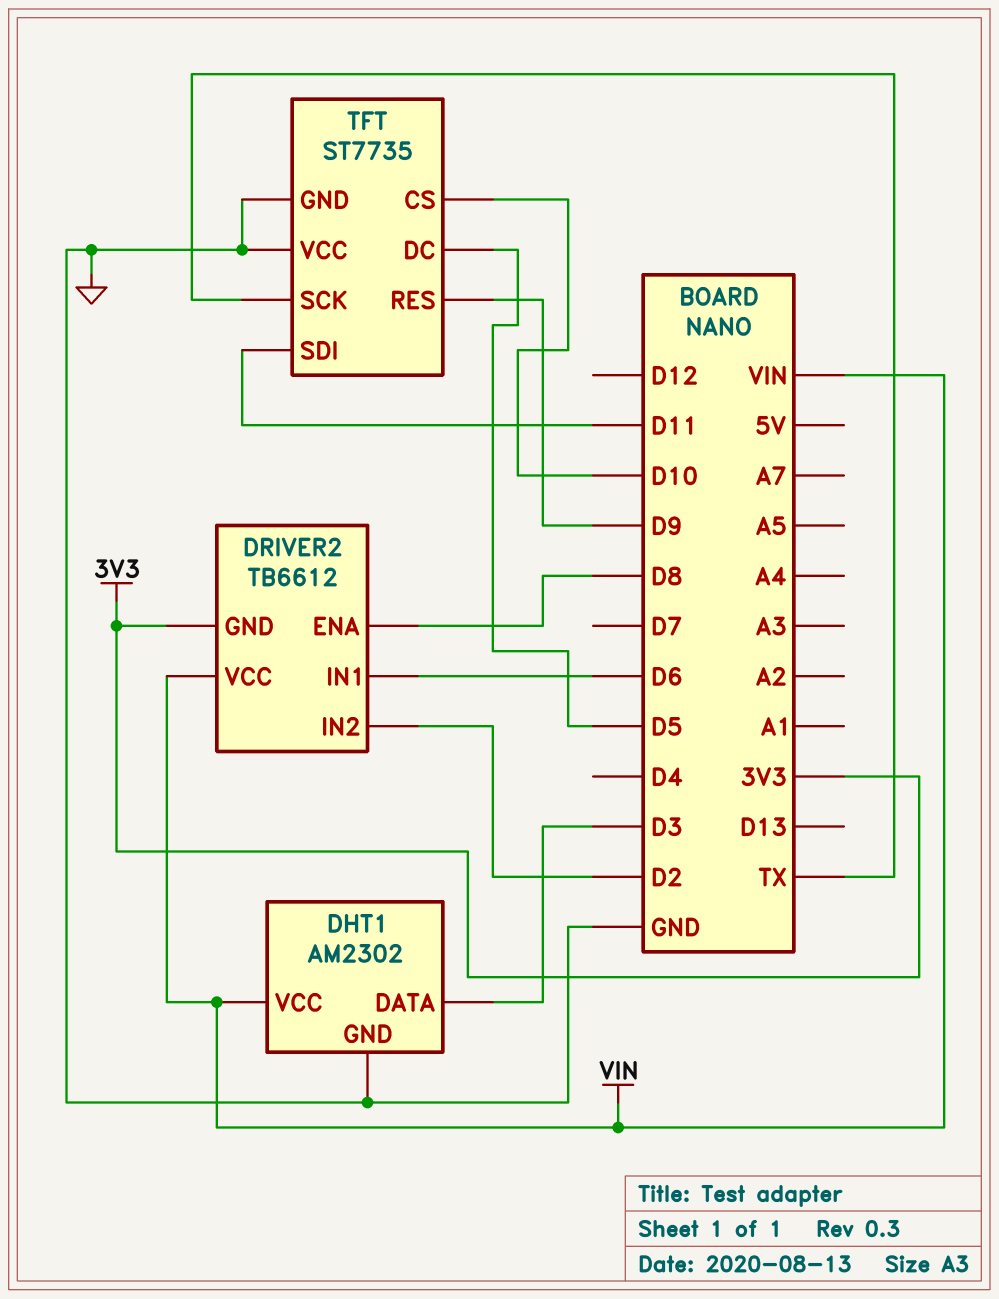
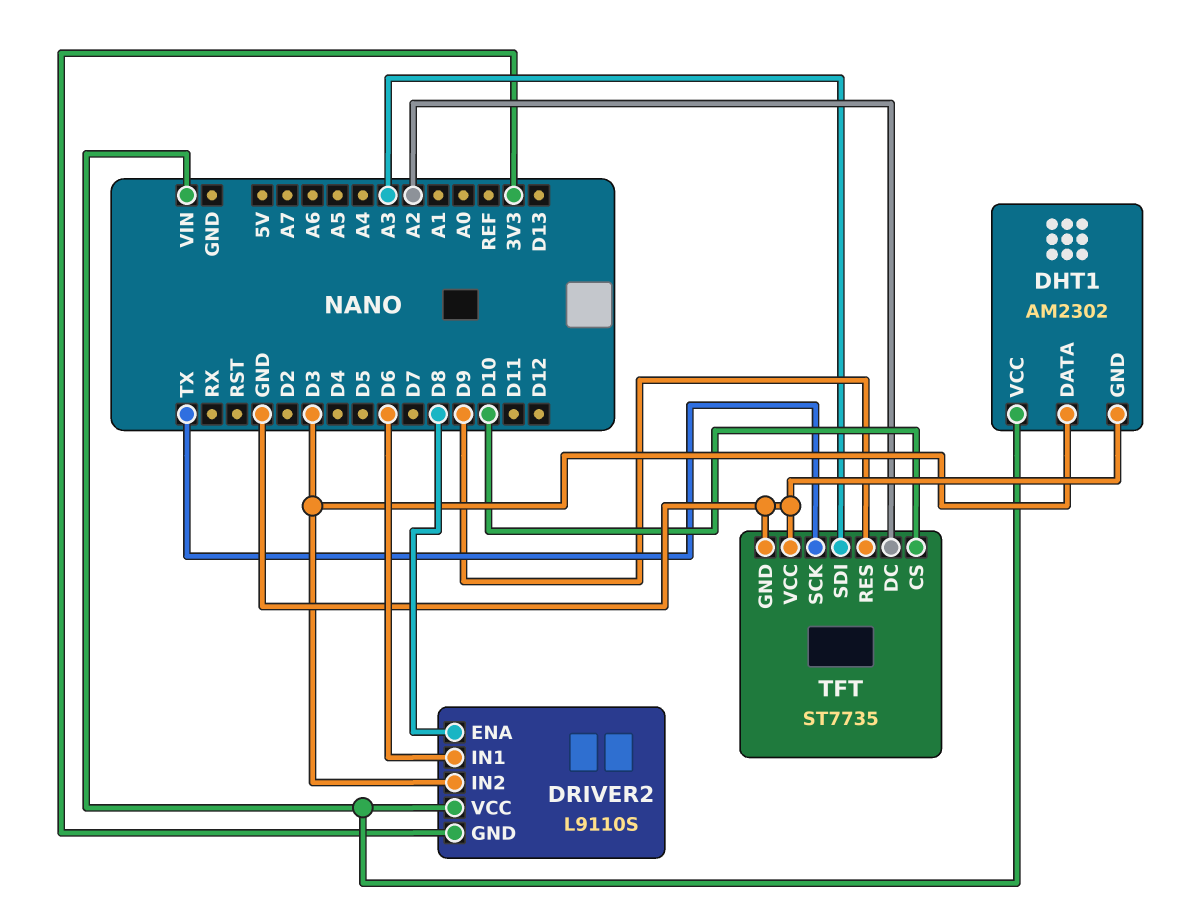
DRIVER2: TB6612 -> L9110S
DRIVER2 pin IN2: D2 -> D3
TFT pin DC: D5 -> A2
TFT pin SDI: D11 -> A3

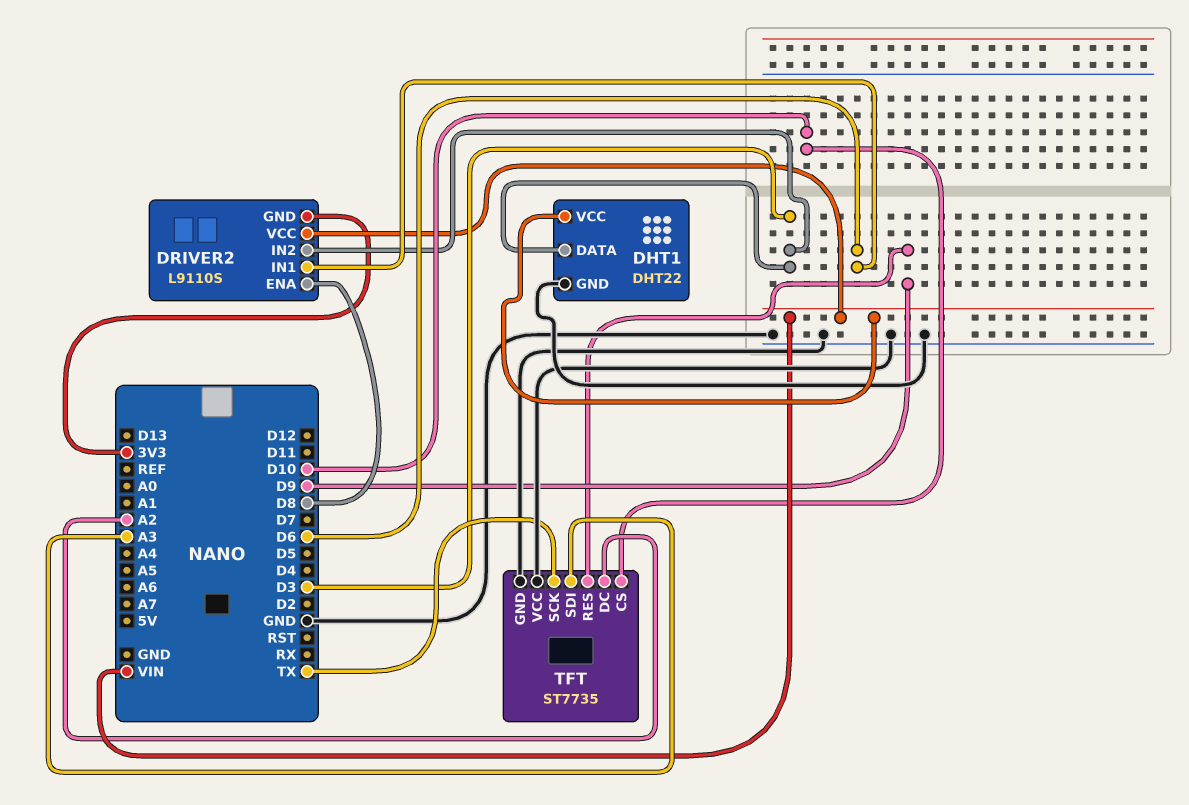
DHT1: AM2302 -> DHT22

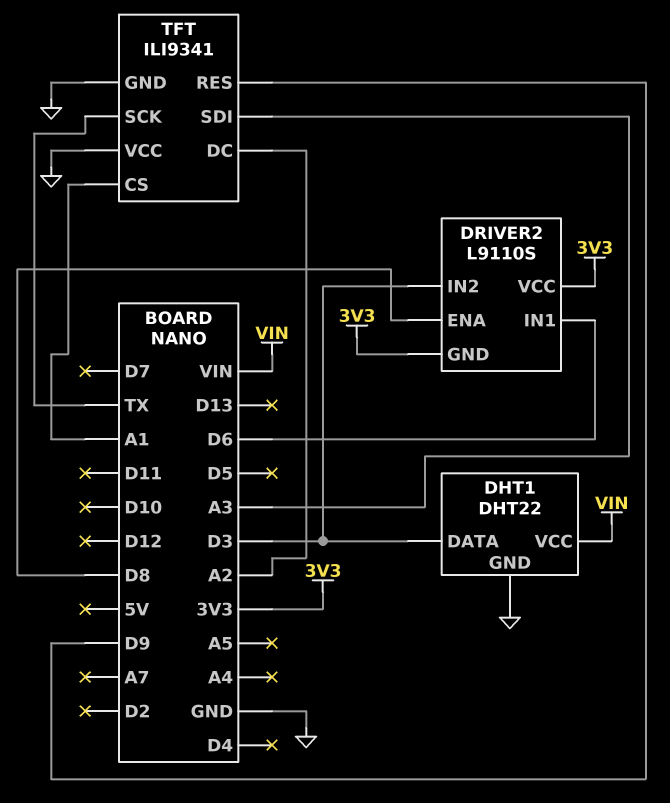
DRIVER2 pin VCC: VIN -> 3V3
TFT: ST7735 -> ILI9341
TFT pin CS: D10 -> A1

